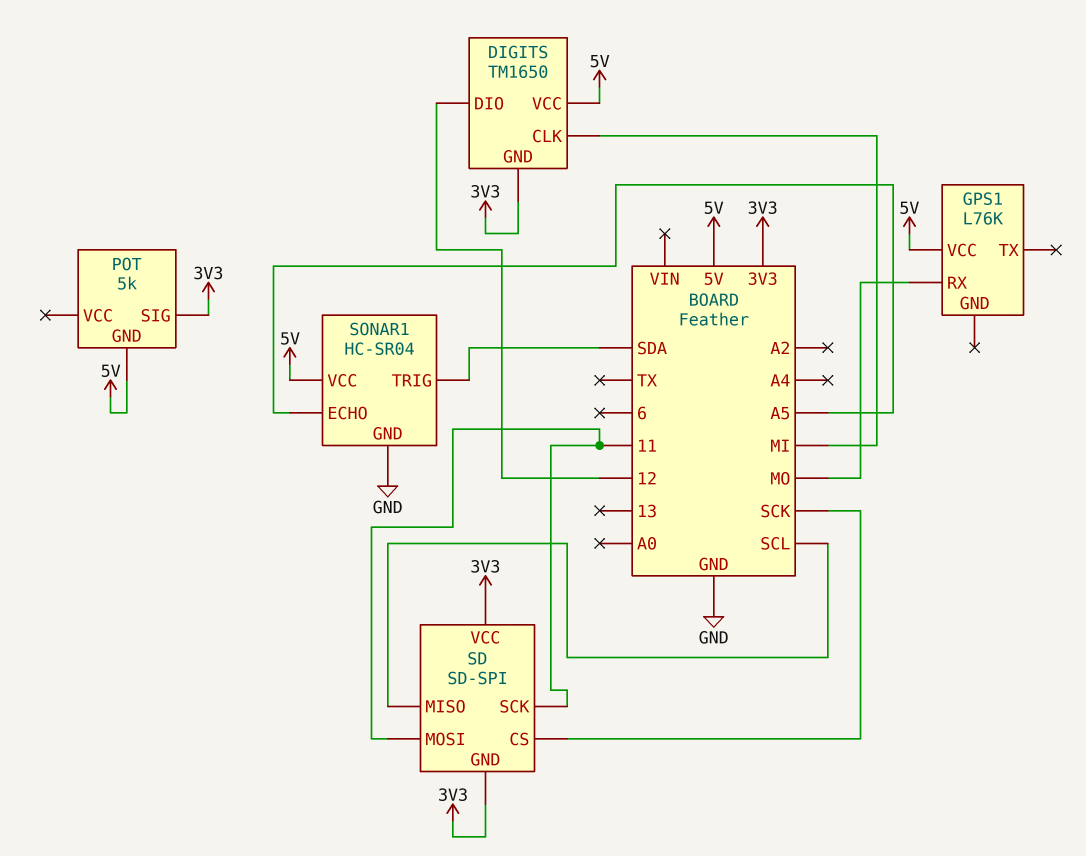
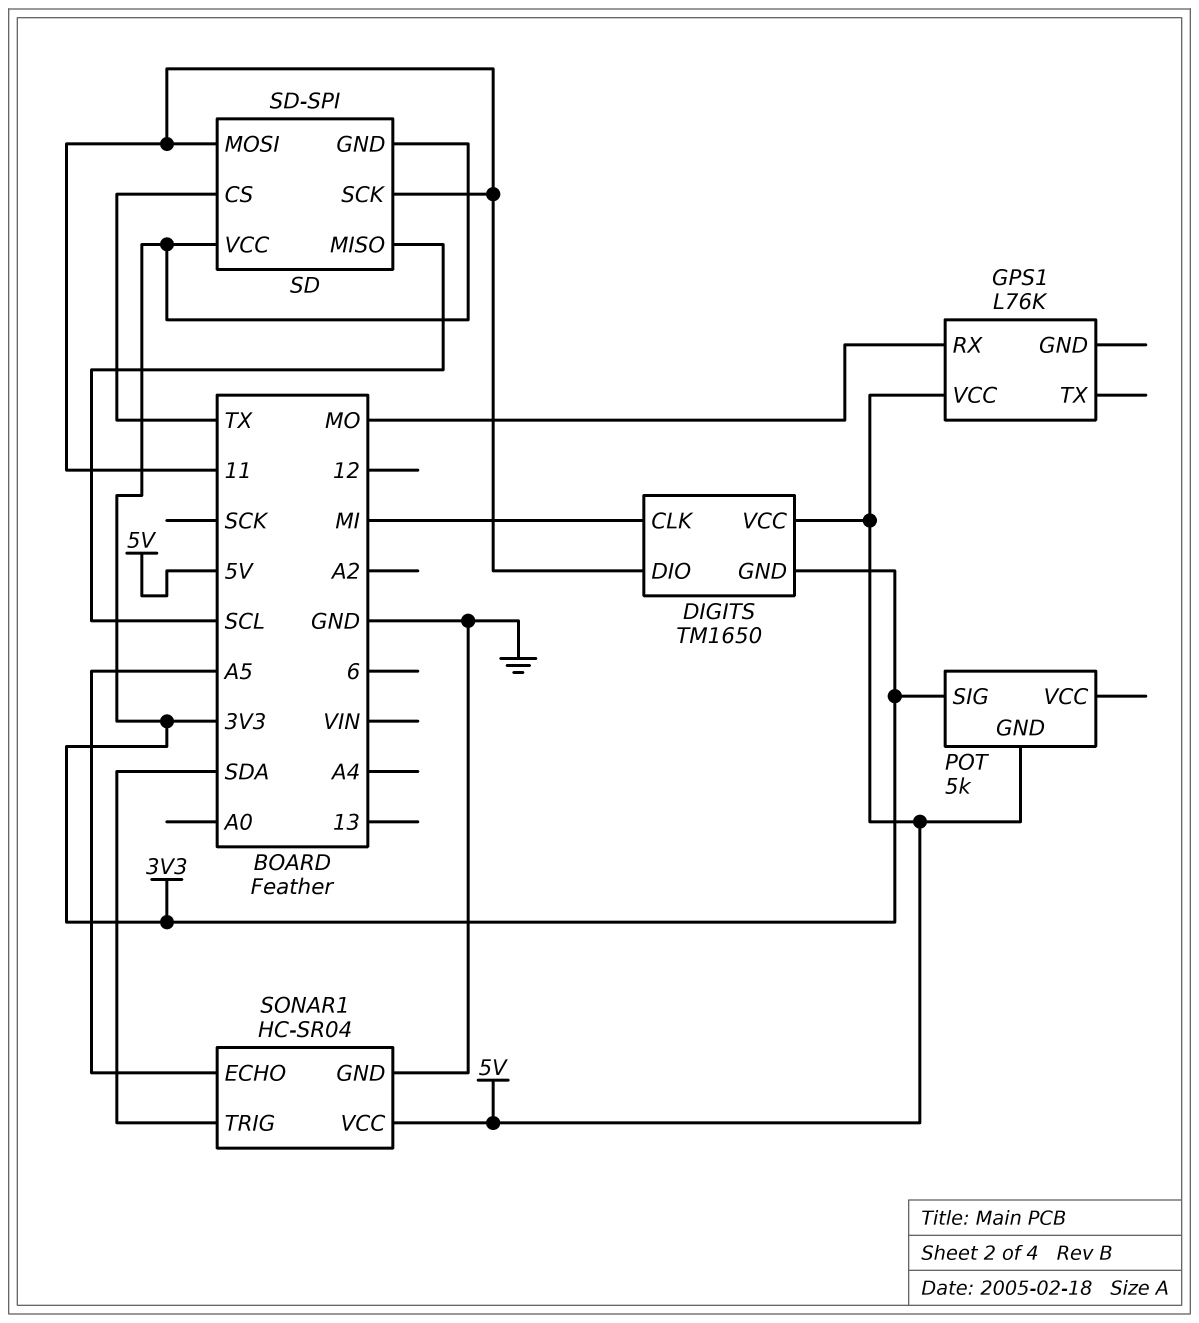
DIGITS pin DIO: 12 -> 11
SD pin CS: SCK -> TX

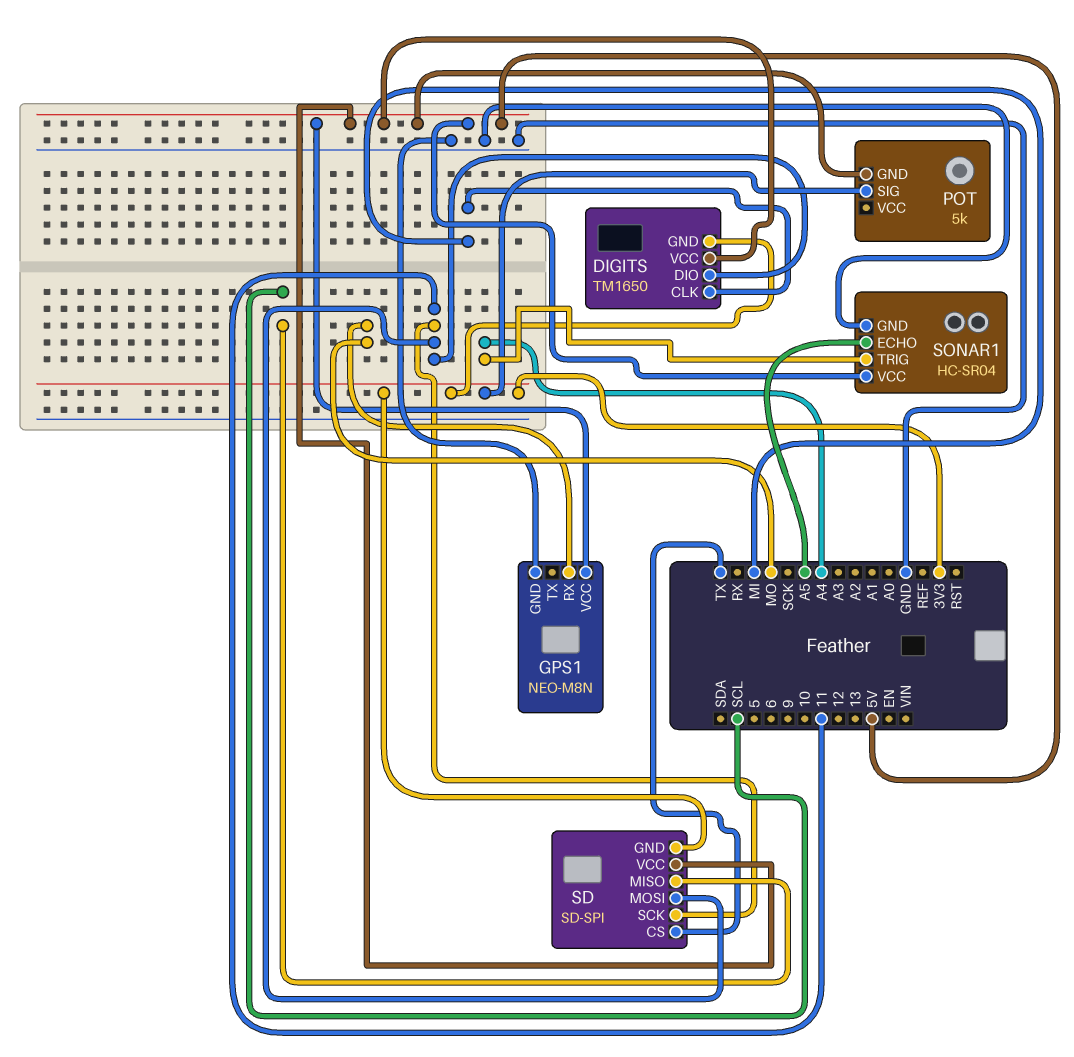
GPS1: L76K -> NEO-M8N
GPS1 pin GND: none -> GND
SD pin VCC: 3V3 -> 5V
SONAR1 pin TRIG: SDA -> A4

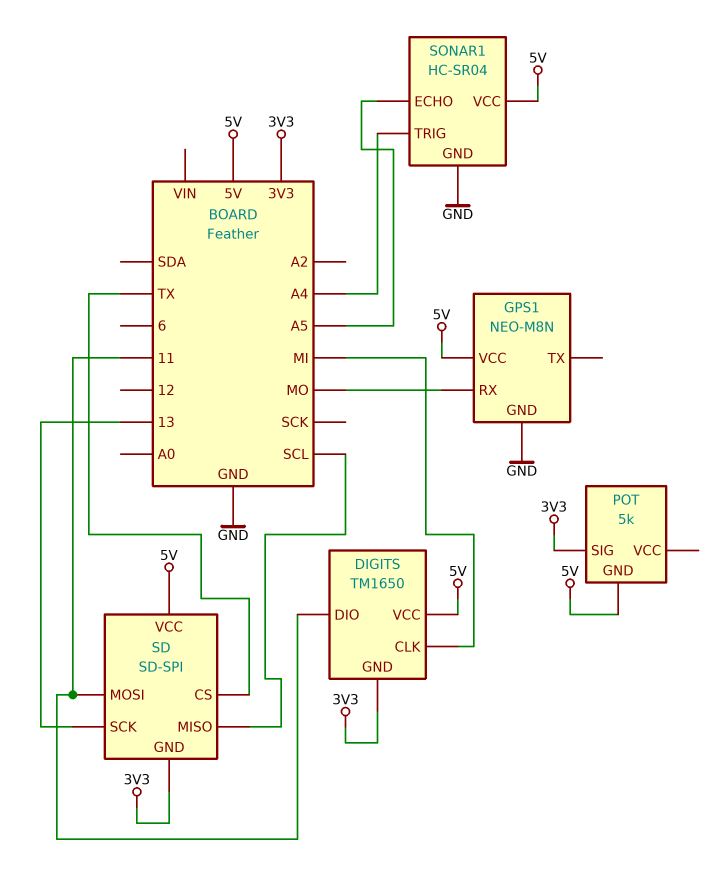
SD pin SCK: 11 -> 13

